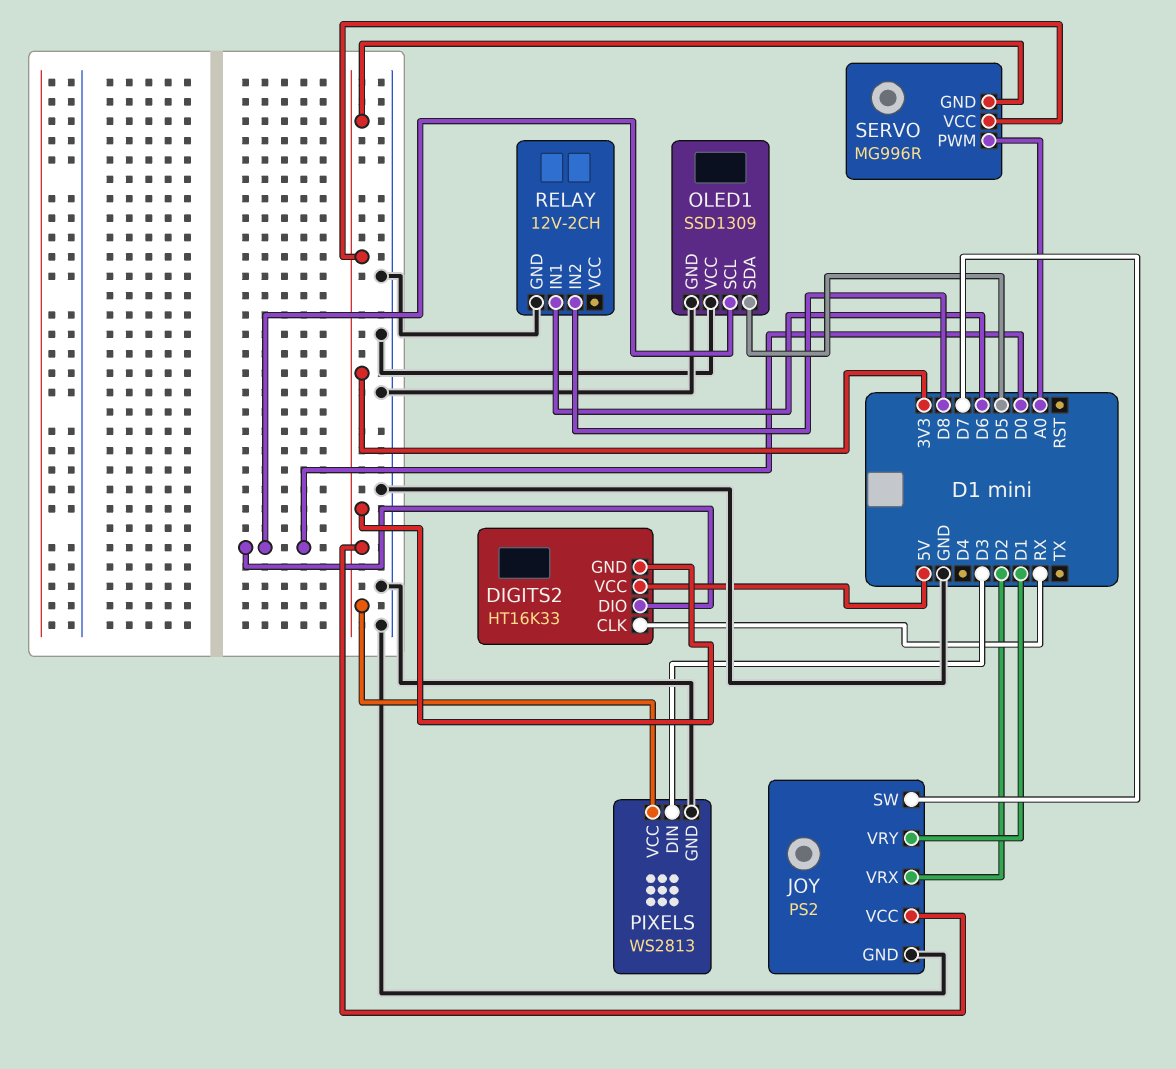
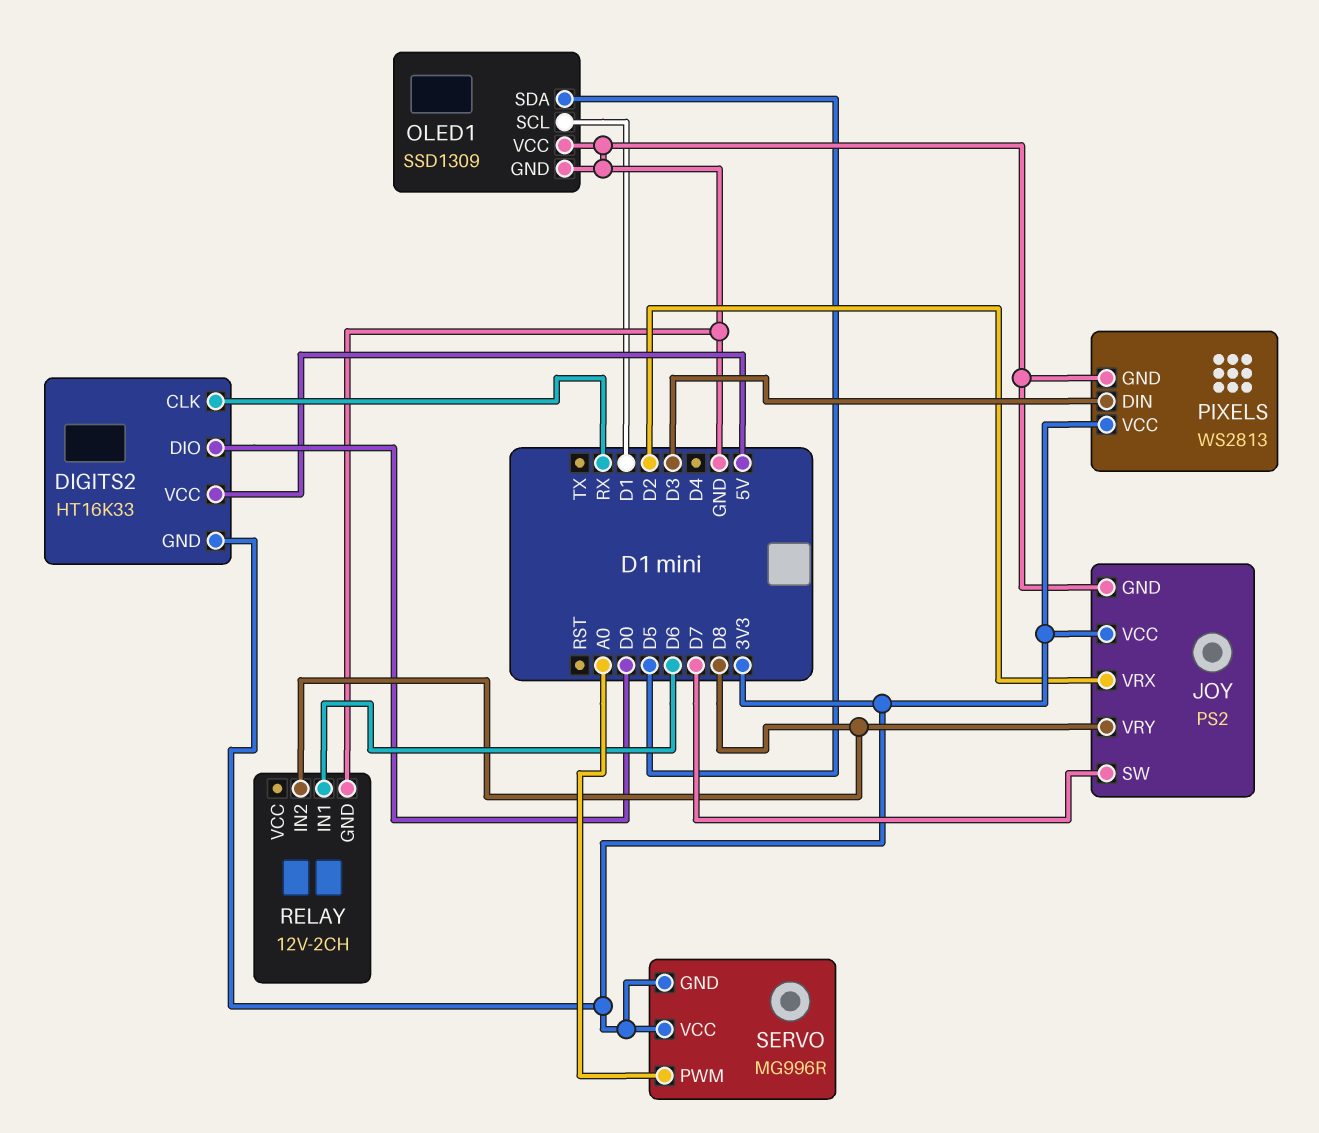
JOY pin VRY: D1 -> D8
OLED1 pin SCL: D0 -> D1

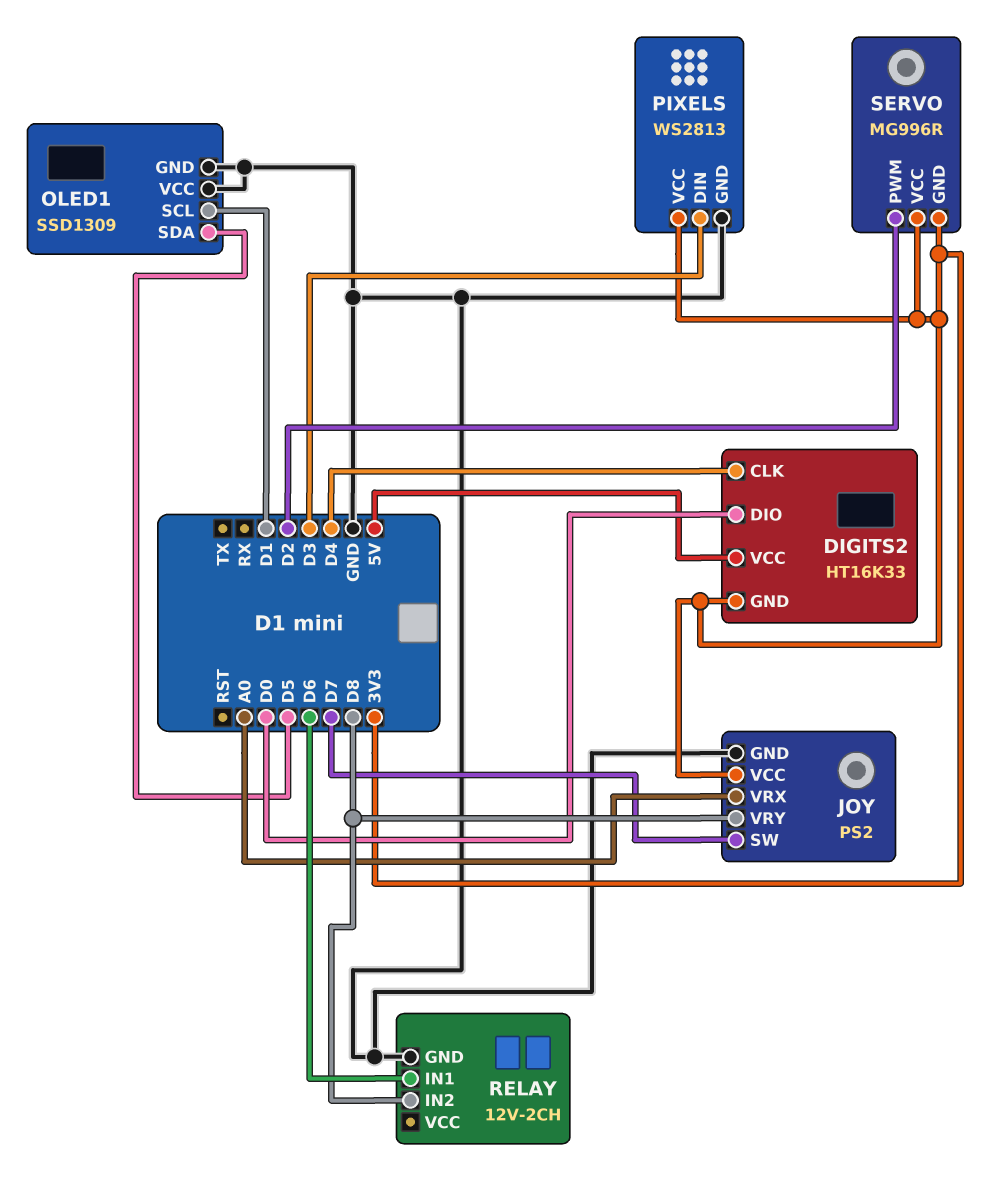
DIGITS2 pin CLK: RX -> D4
JOY pin VRX: D2 -> A0
SERVO pin PWM: A0 -> D2

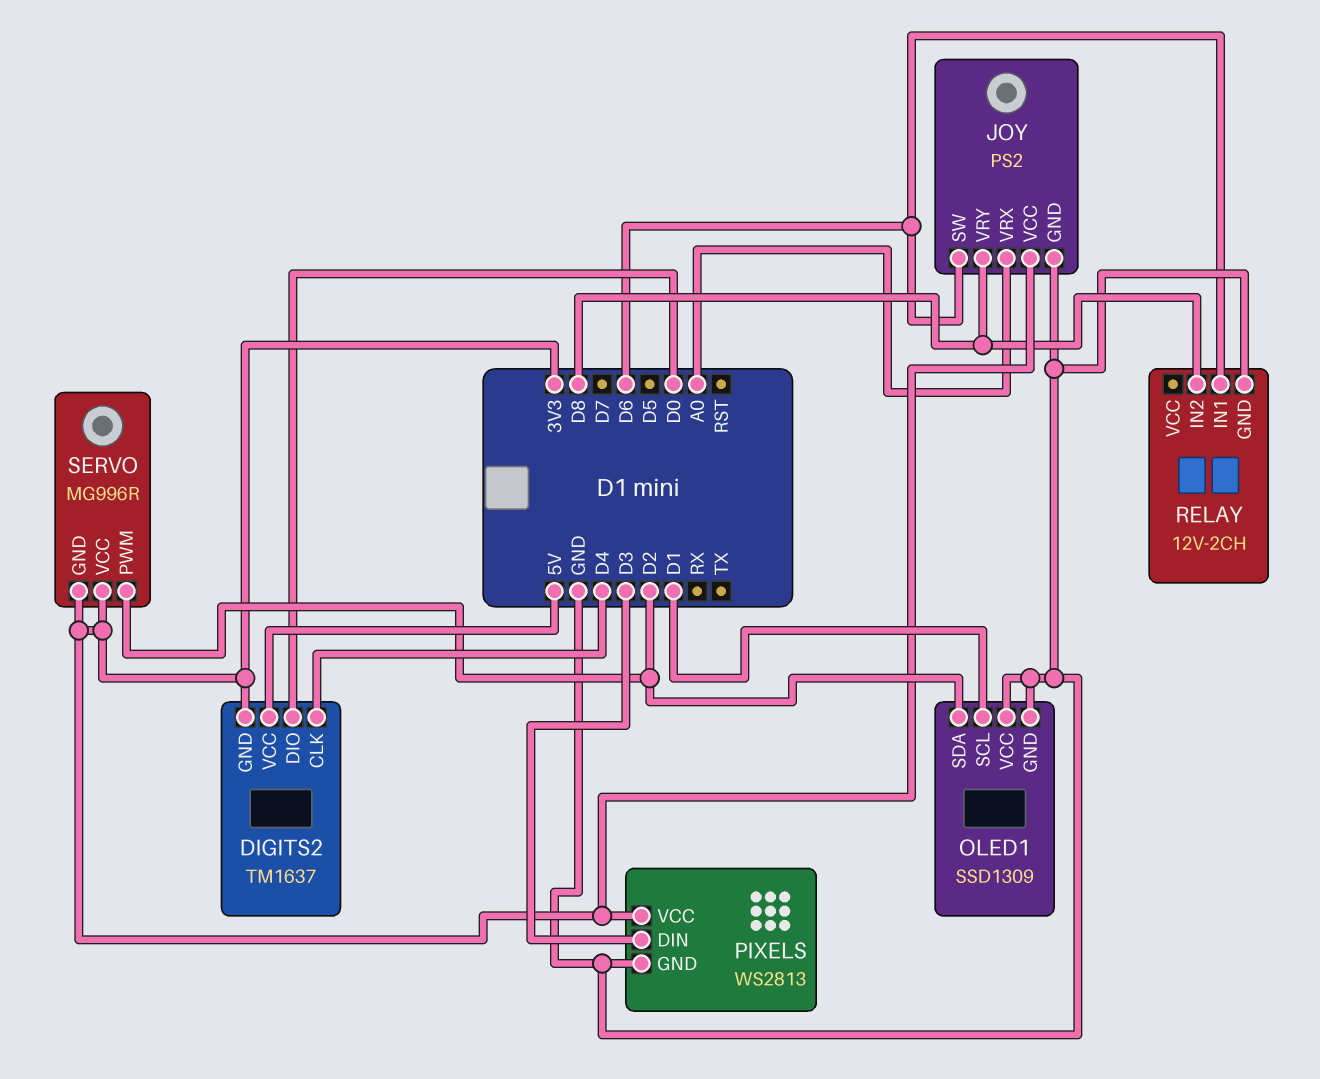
DIGITS2: HT16K33 -> TM1637
JOY pin SW: D7 -> D6
OLED1 pin SDA: D5 -> D2

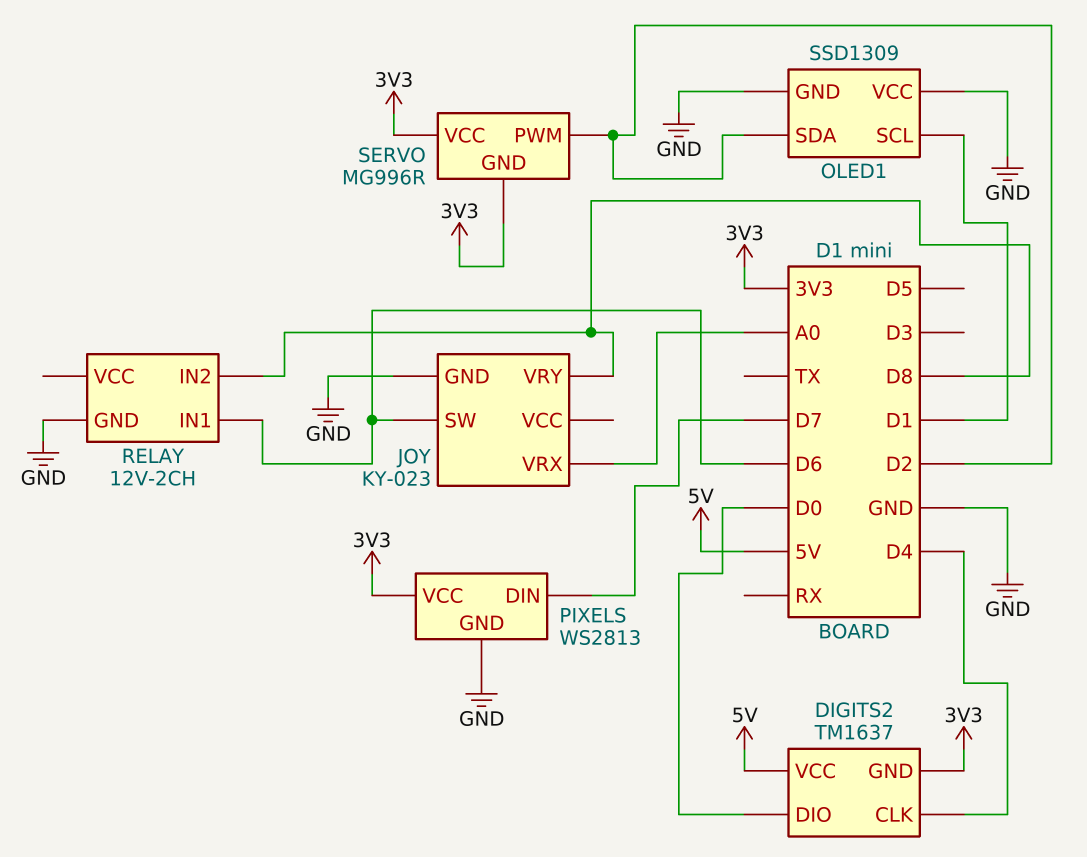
JOY: PS2 -> KY-023
JOY pin VCC: 3V3 -> none
PIXELS pin DIN: D3 -> D7

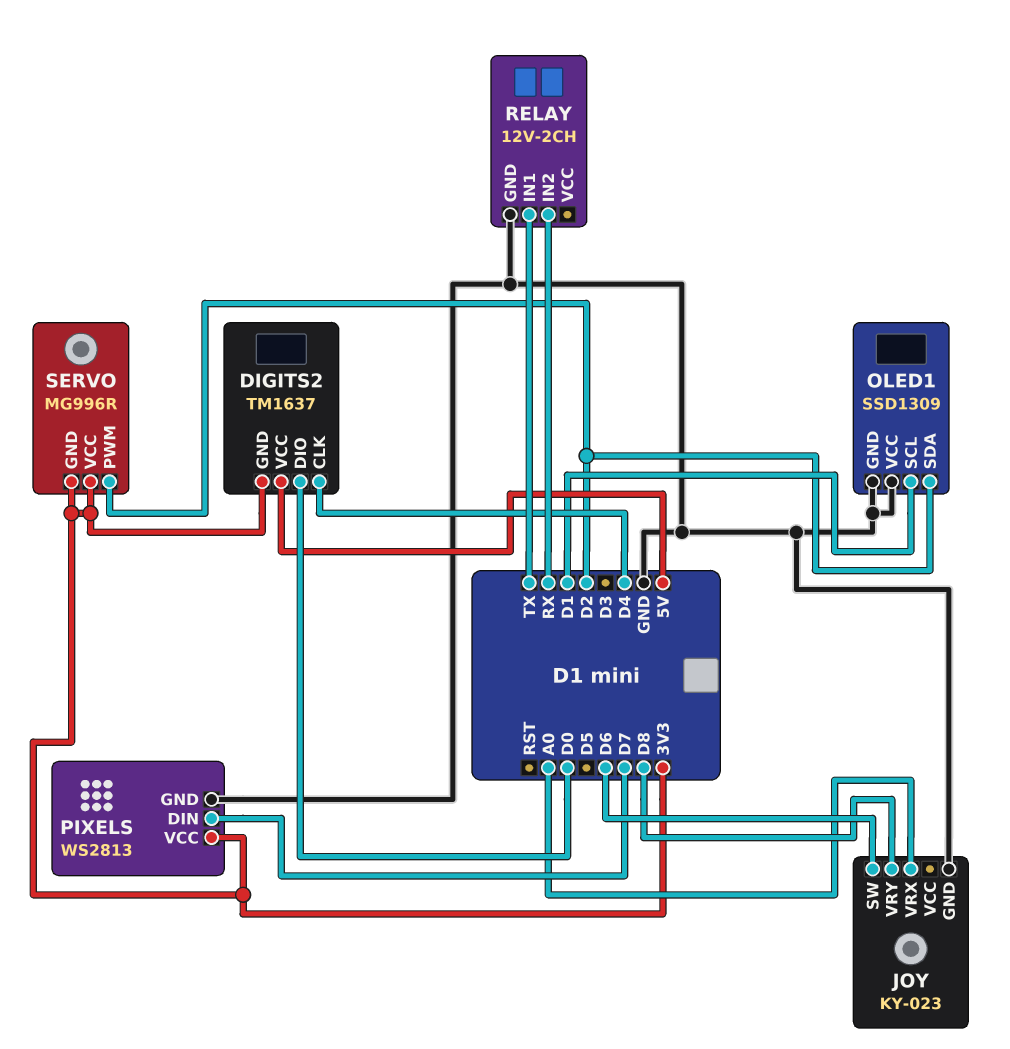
RELAY pin IN1: D6 -> TX
RELAY pin IN2: D8 -> RX

